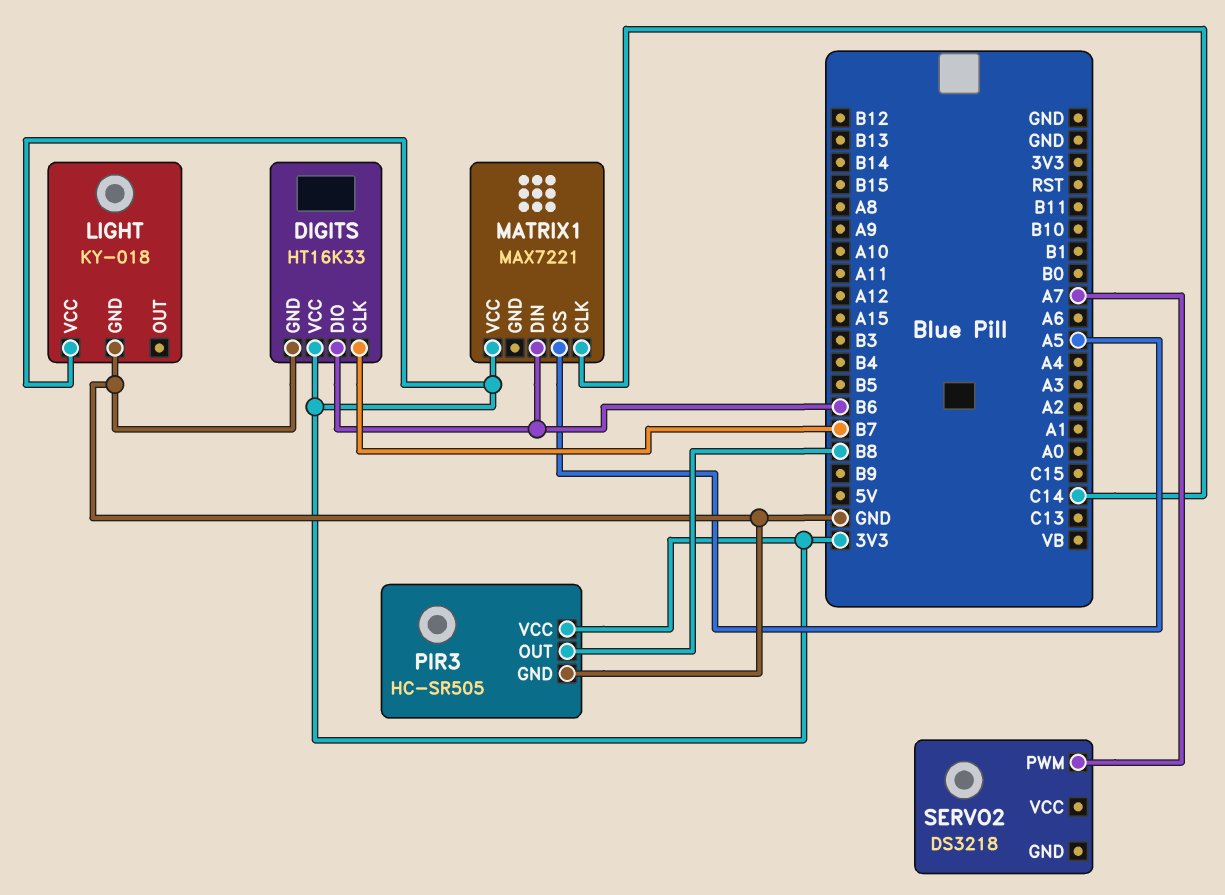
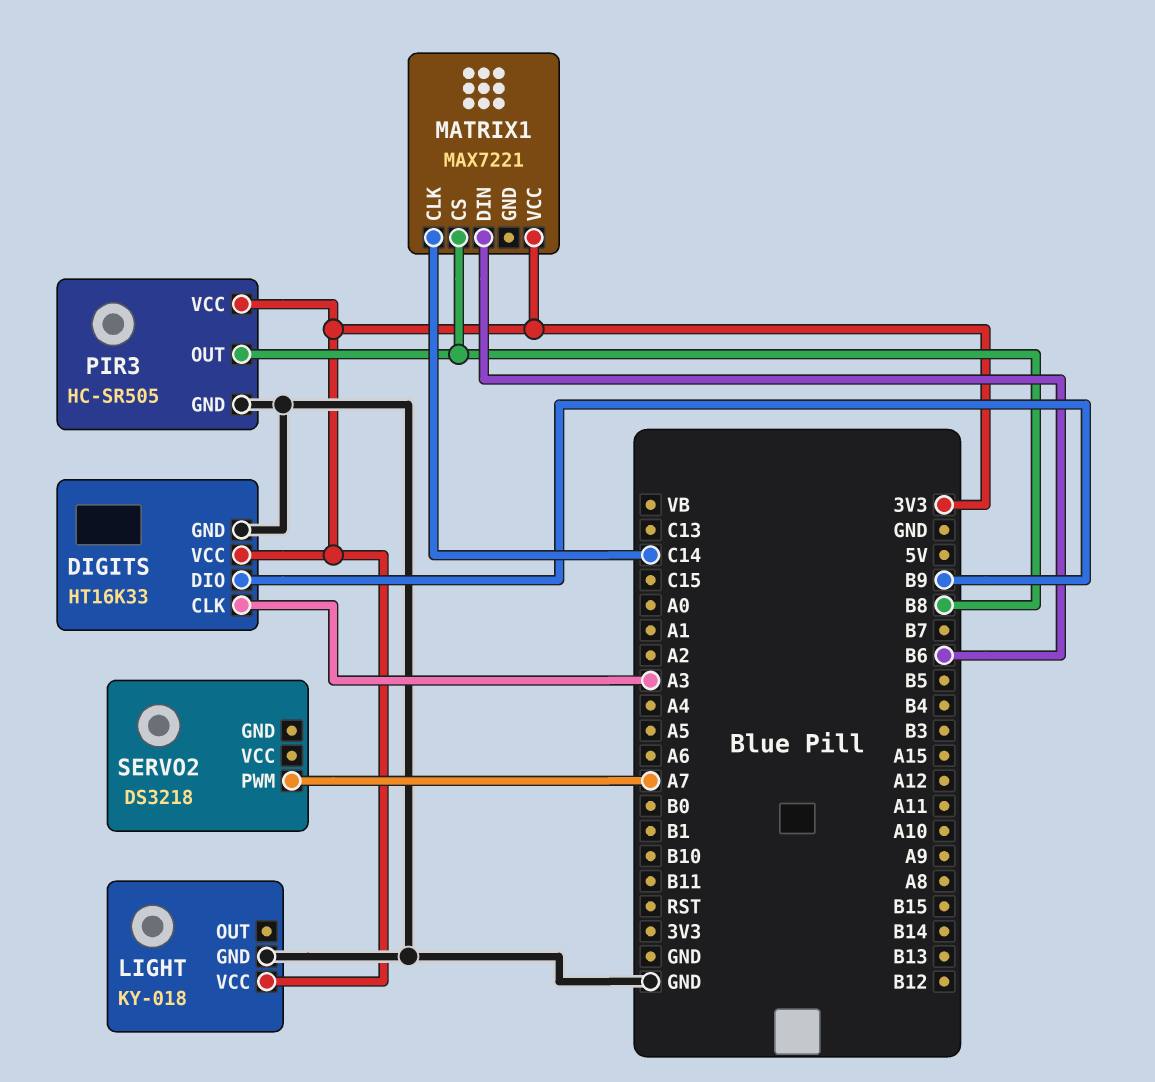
DIGITS pin CLK: B7 -> A3
DIGITS pin DIO: B6 -> B9
MATRIX1 pin CS: A5 -> B8

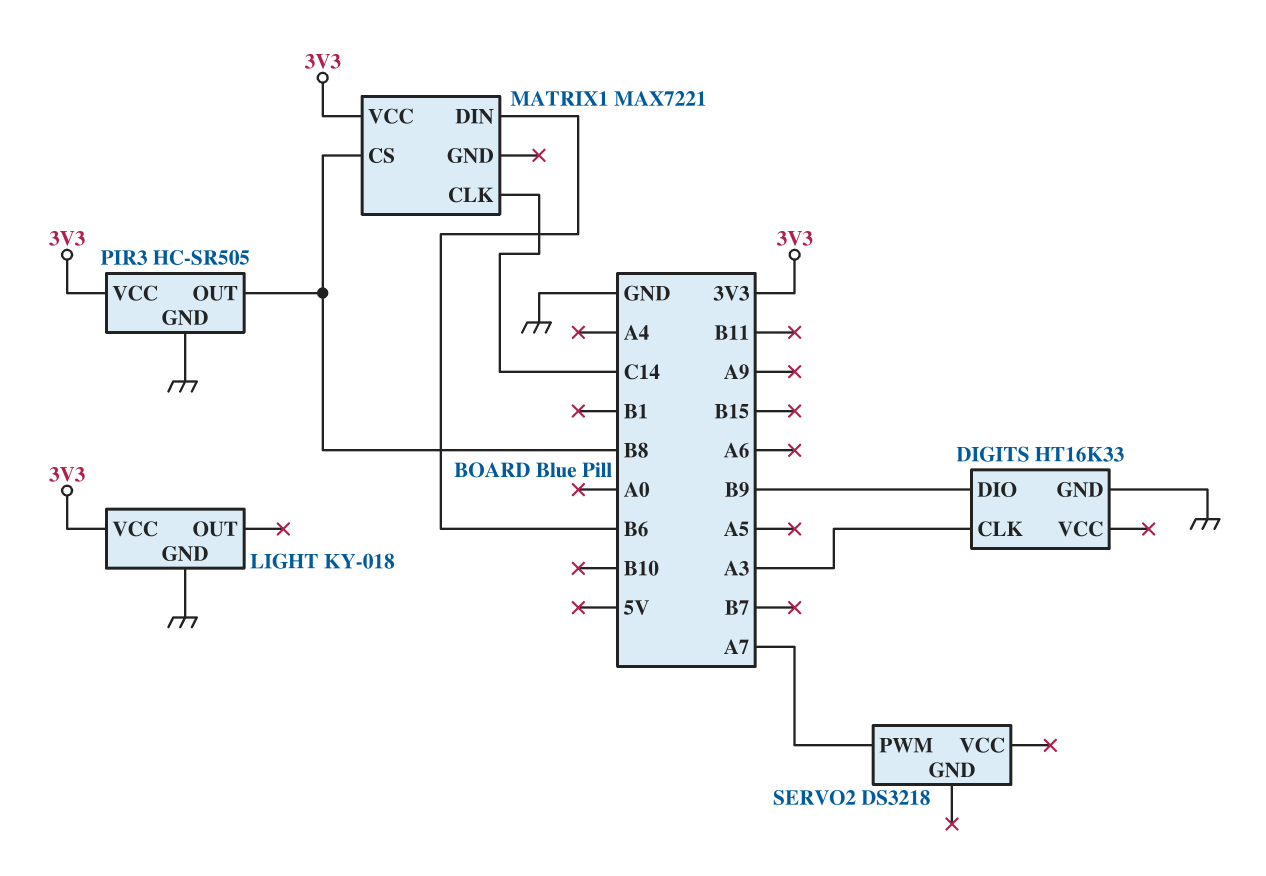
DIGITS pin VCC: 3V3 -> none

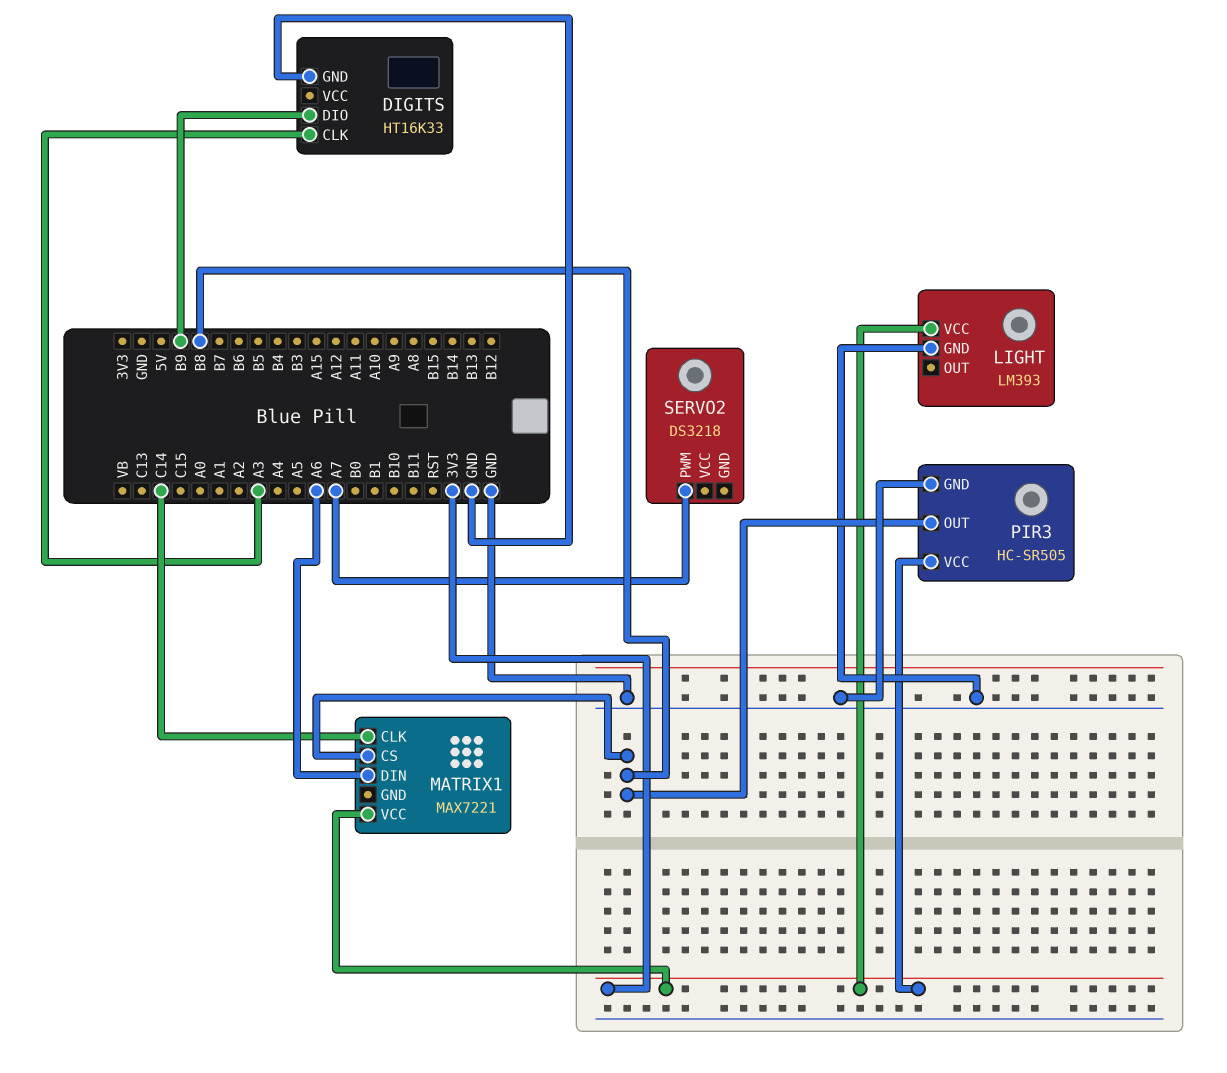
LIGHT: KY-018 -> LM393
MATRIX1 pin DIN: B6 -> A6

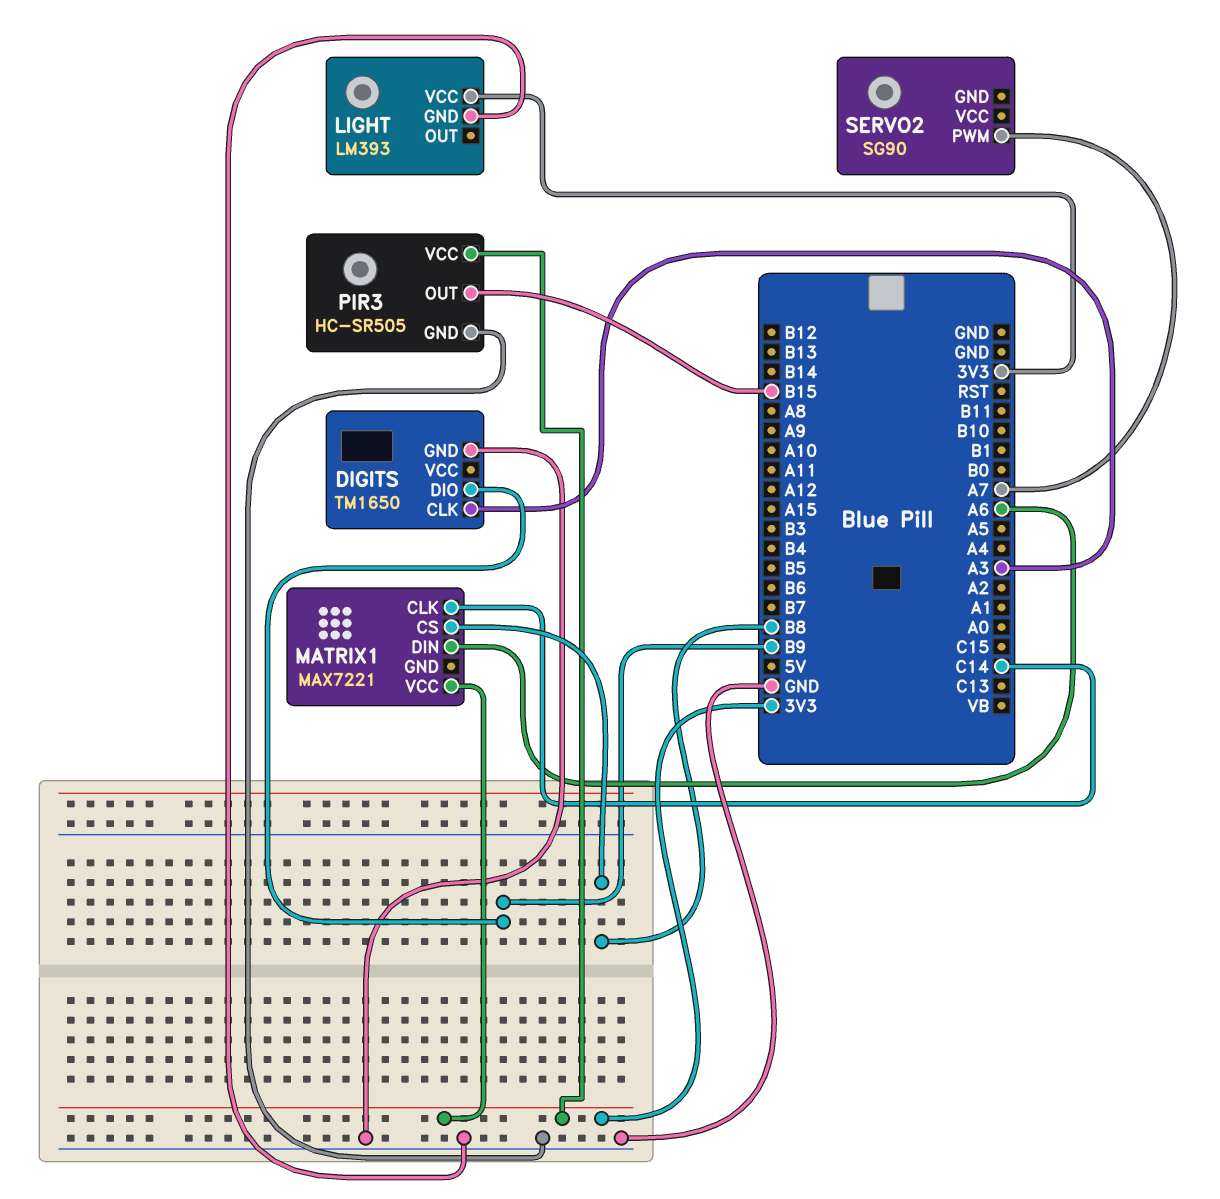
DIGITS: HT16K33 -> TM1650
PIR3 pin OUT: B8 -> B15
SERVO2: DS3218 -> SG90

